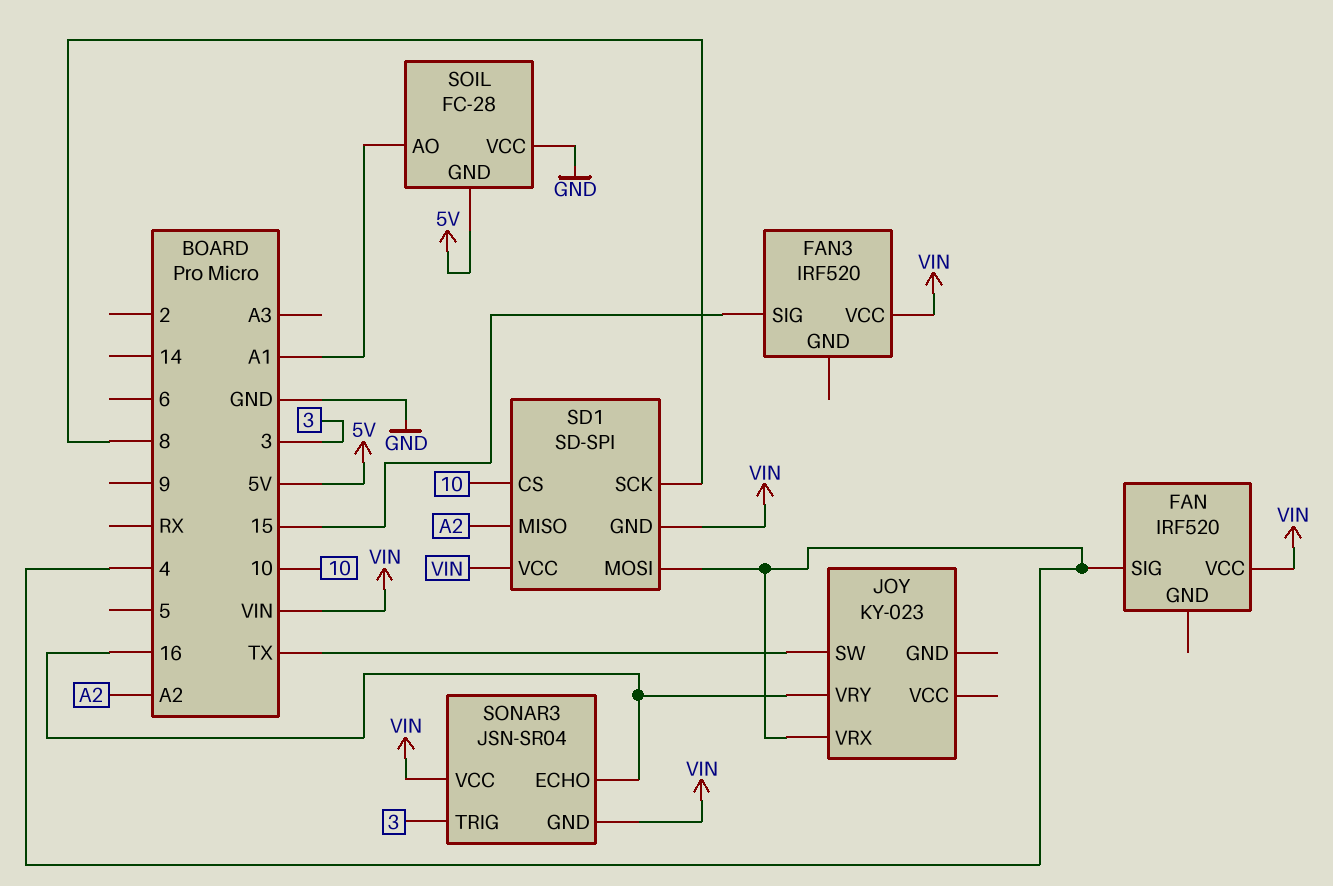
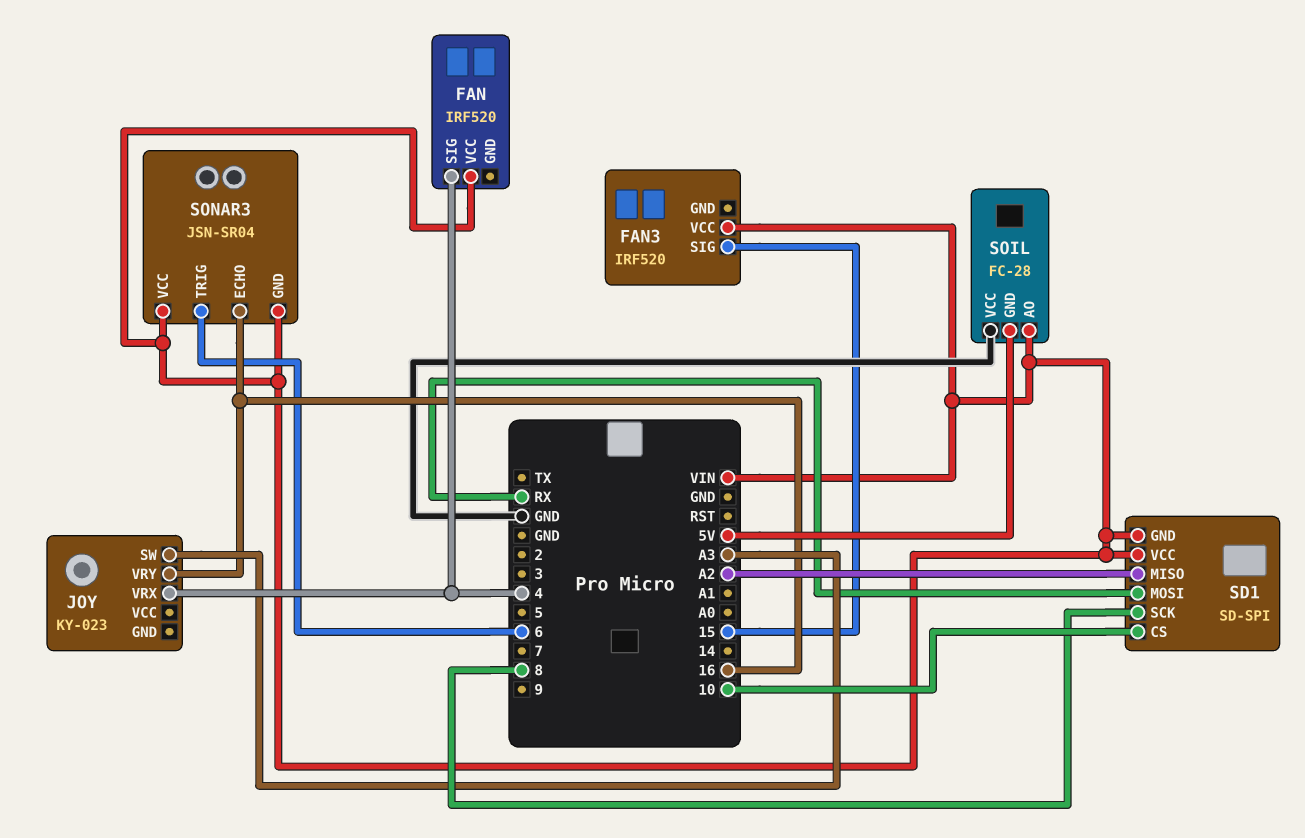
JOY pin SW: TX -> A3
SD1 pin MOSI: 4 -> RX
SOIL pin AO: A1 -> VIN
SONAR3 pin TRIG: 3 -> 6

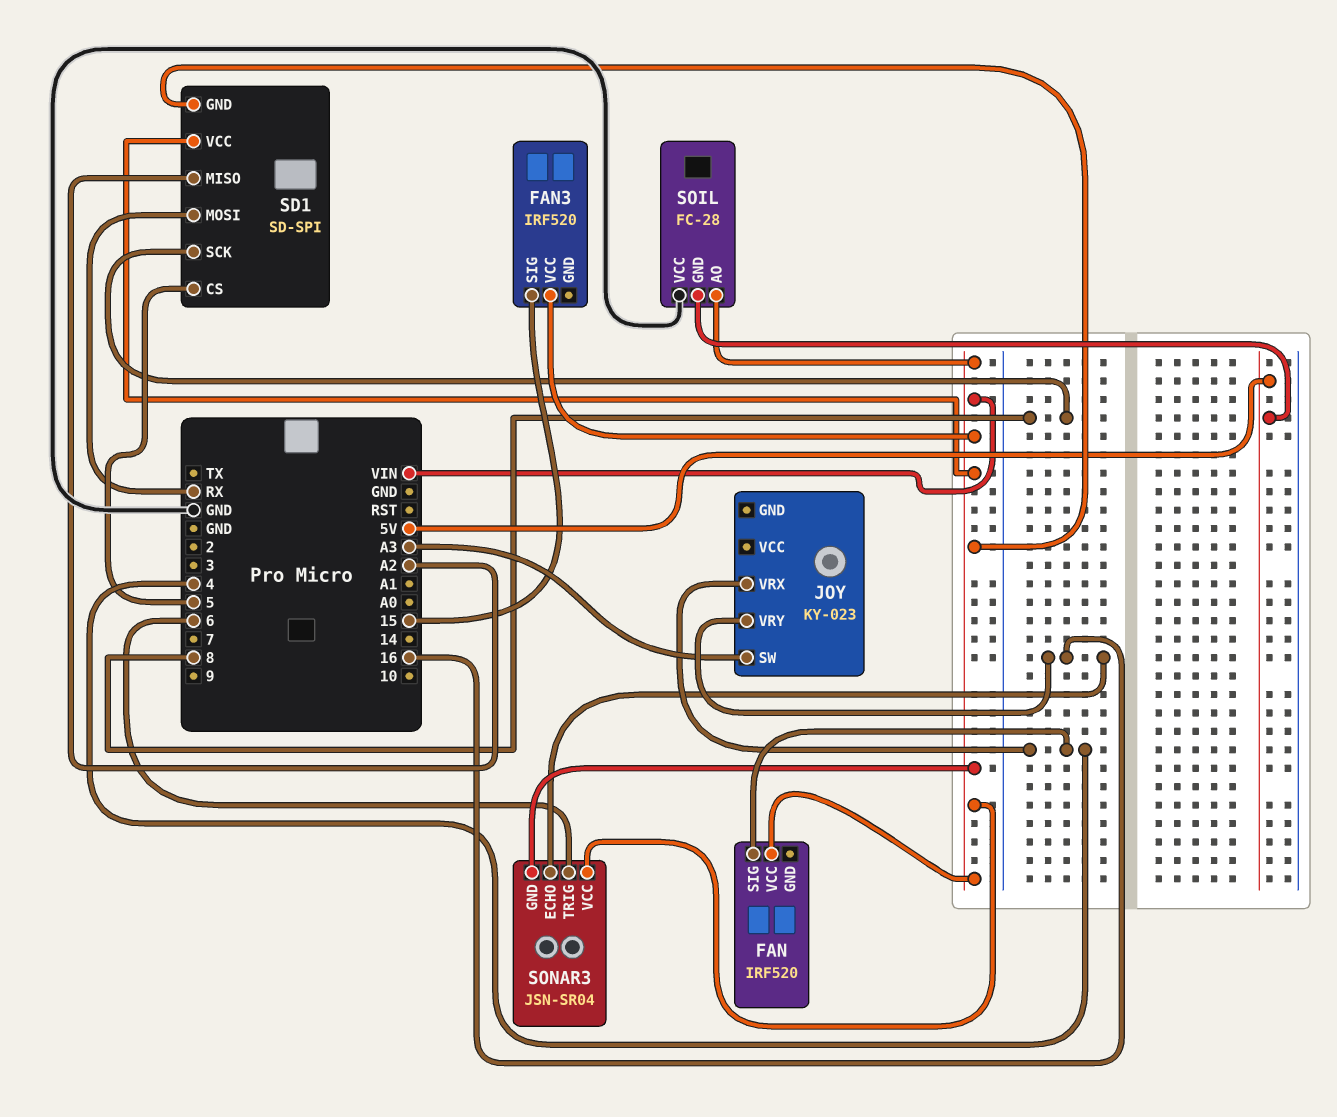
SD1 pin CS: 10 -> 5

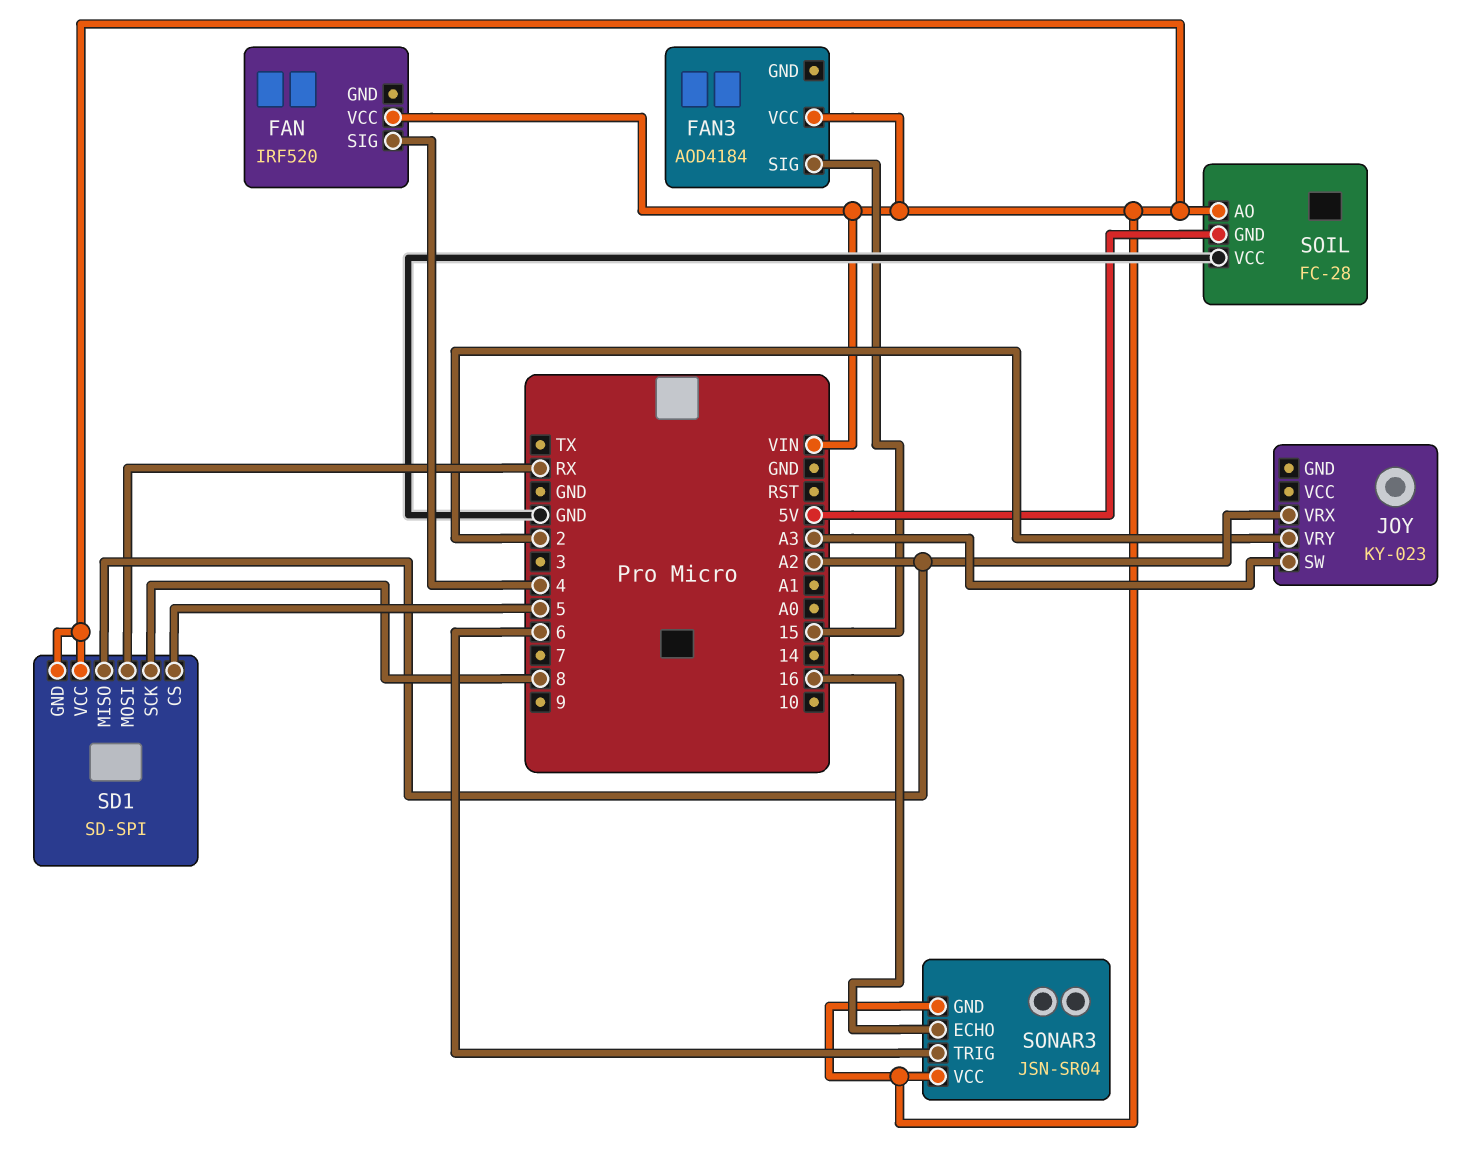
FAN3: IRF520 -> AOD4184
JOY pin VRX: 4 -> A2
JOY pin VRY: 16 -> 2

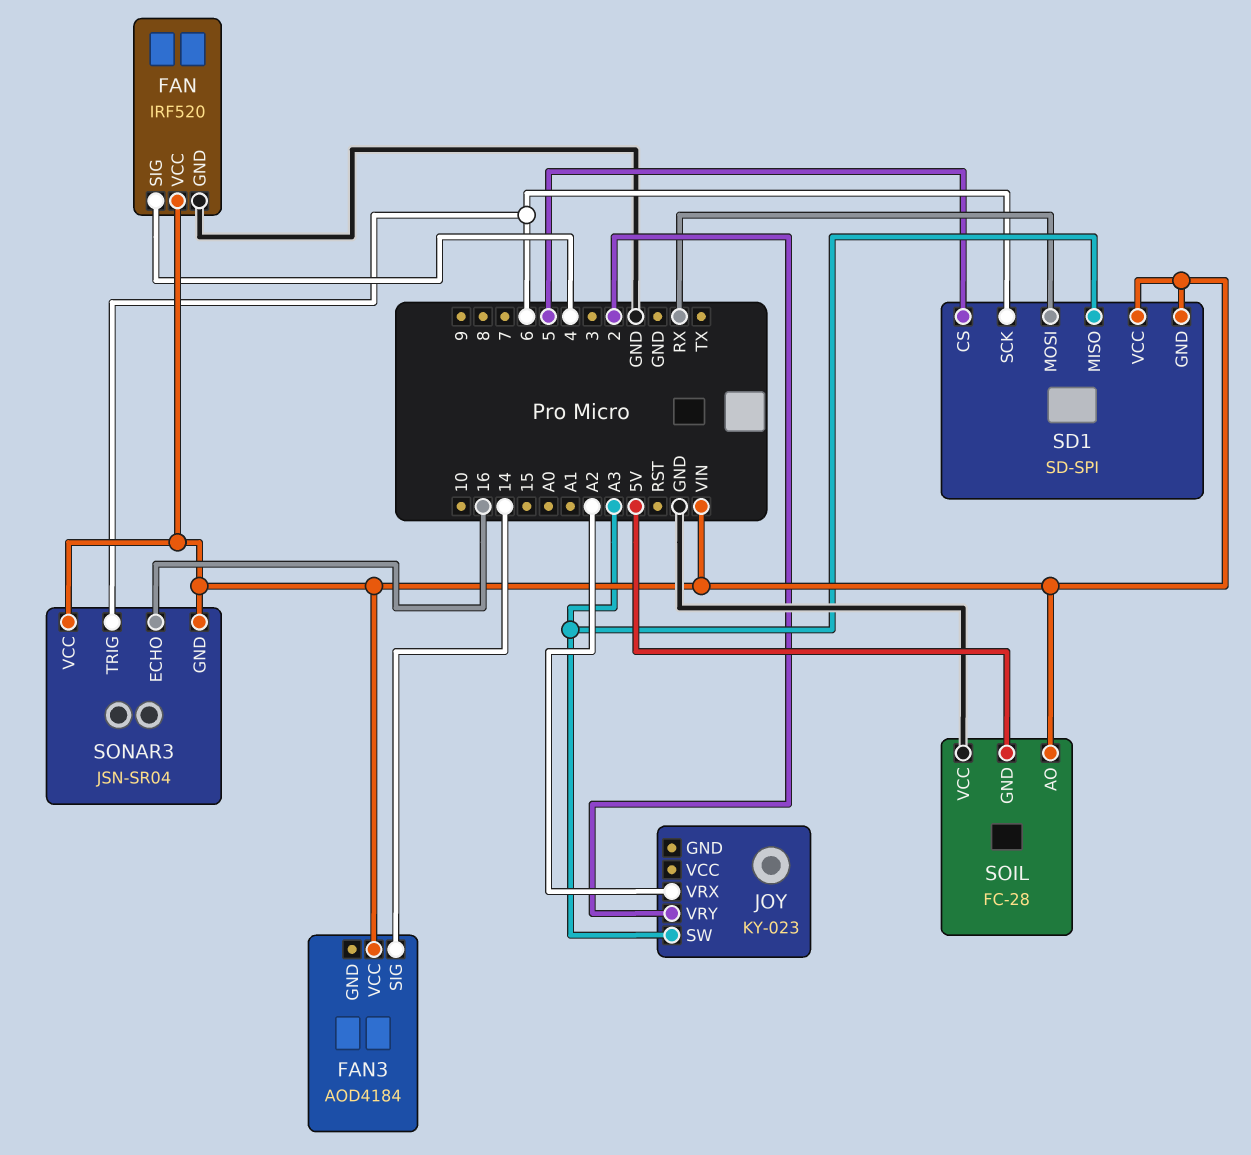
FAN pin GND: none -> GND
FAN3 pin SIG: 15 -> 14
SD1 pin MISO: A2 -> A3
SD1 pin SCK: 8 -> 6

